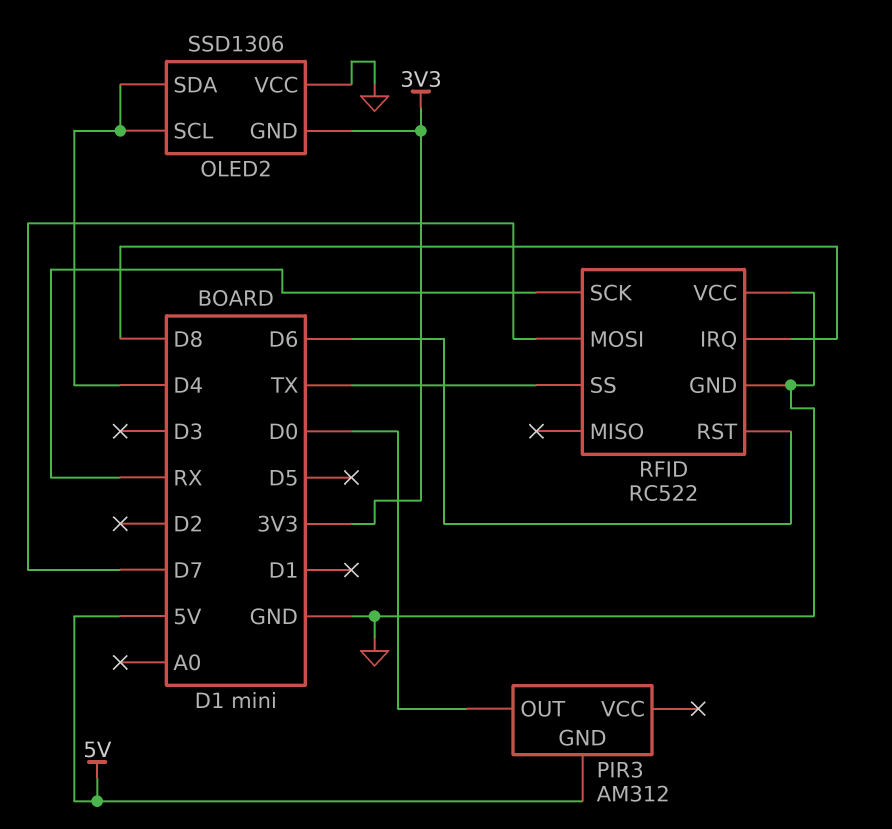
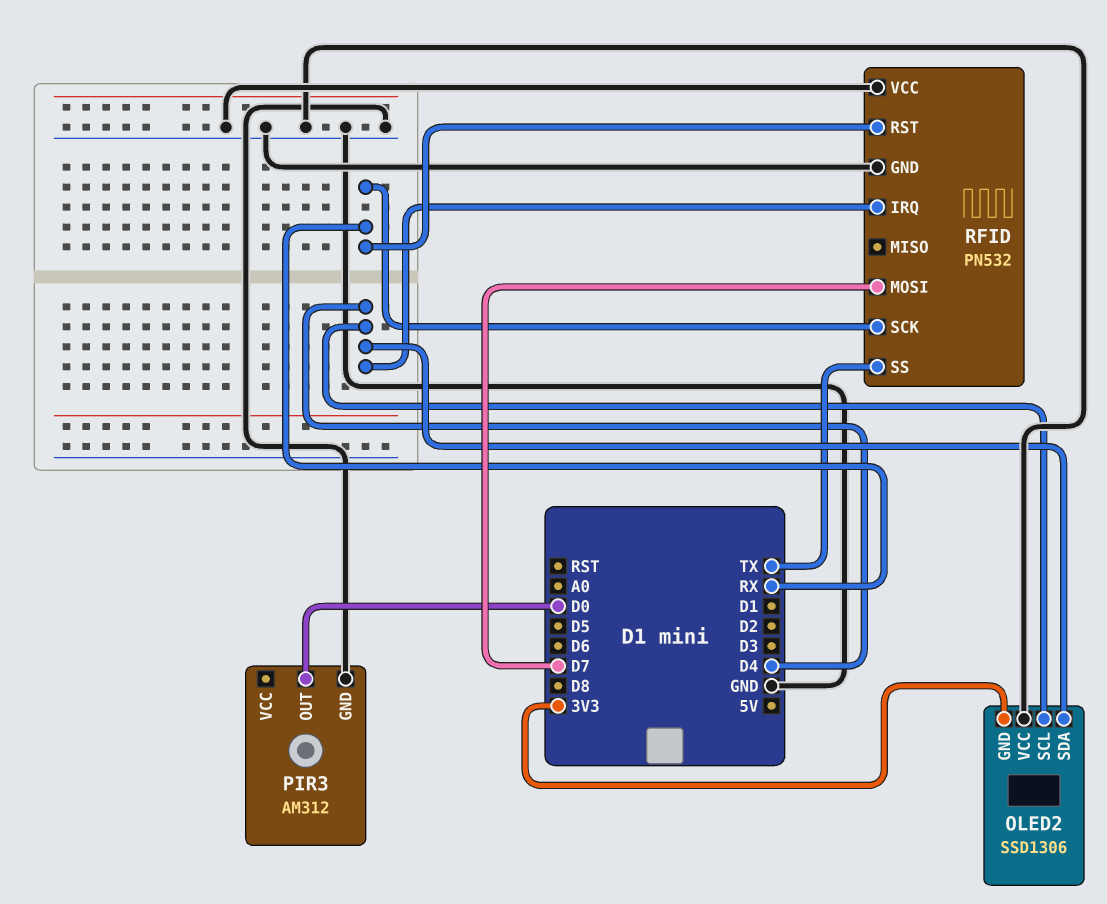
PIR3 pin GND: 5V -> GND
RFID: RC522 -> PN532
RFID pin IRQ: D8 -> D4
RFID pin RST: D6 -> RX

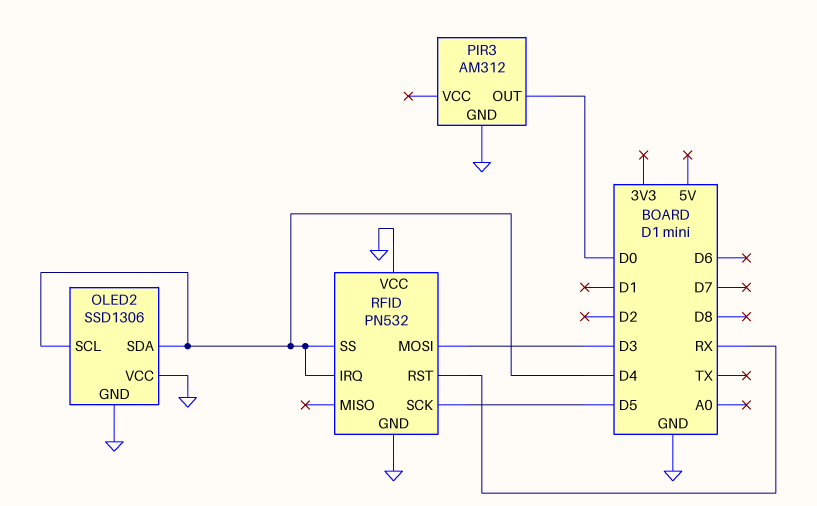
OLED2 pin GND: 3V3 -> GND
RFID pin MOSI: D7 -> D3
RFID pin SCK: RX -> D5
RFID pin SS: TX -> D4

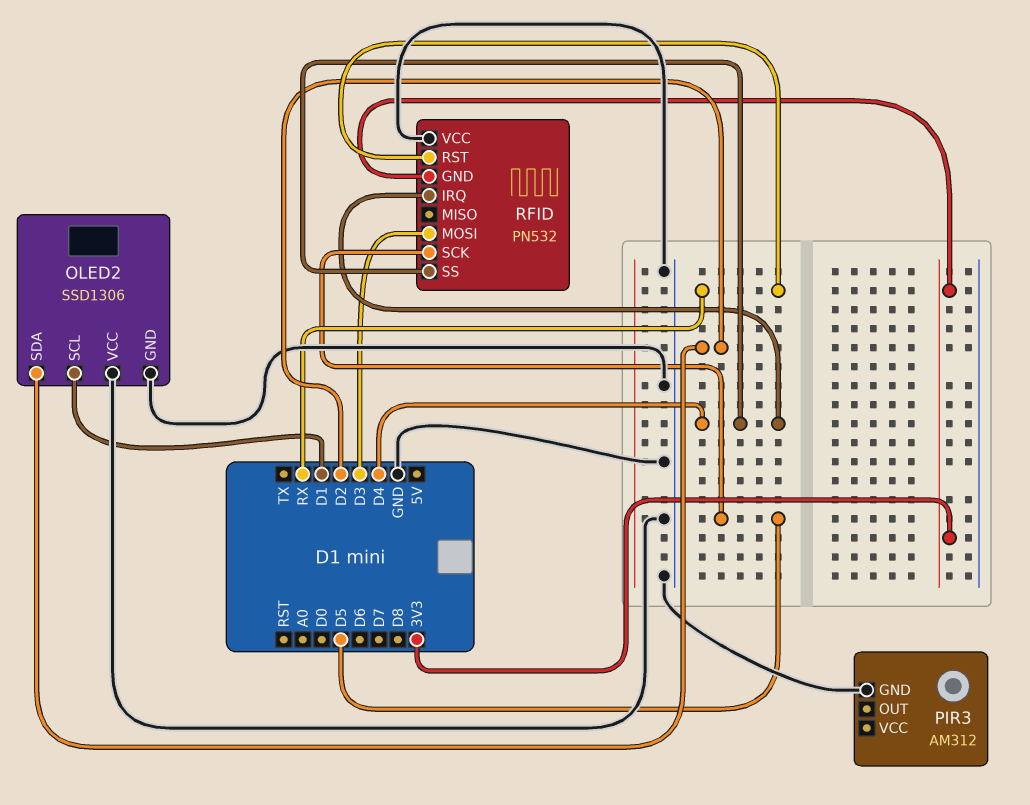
OLED2 pin SCL: D4 -> D1
OLED2 pin SDA: D4 -> D2
PIR3 pin OUT: D0 -> none
RFID pin GND: GND -> 3V3

